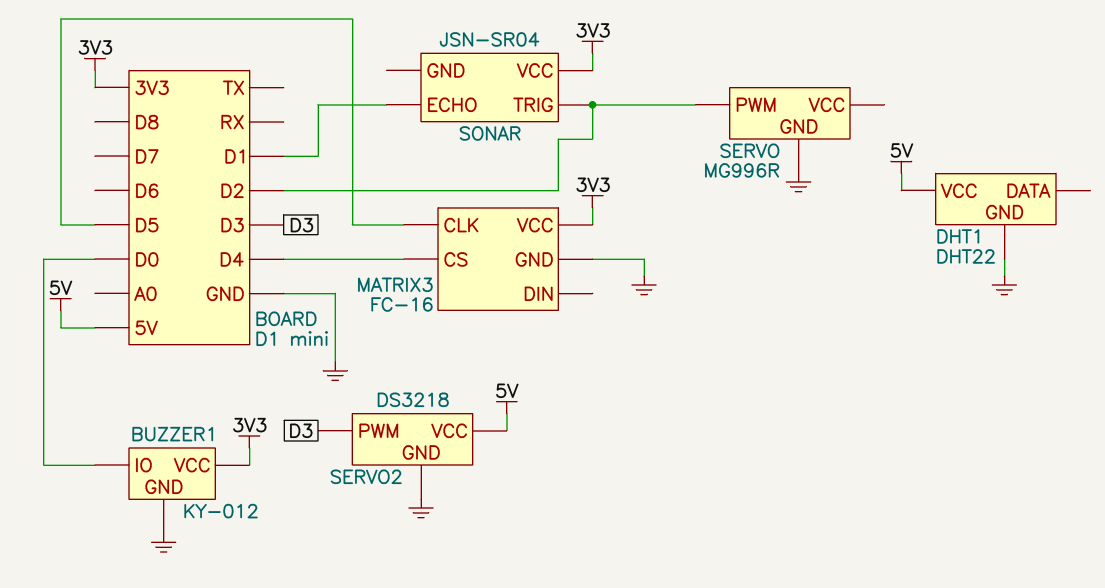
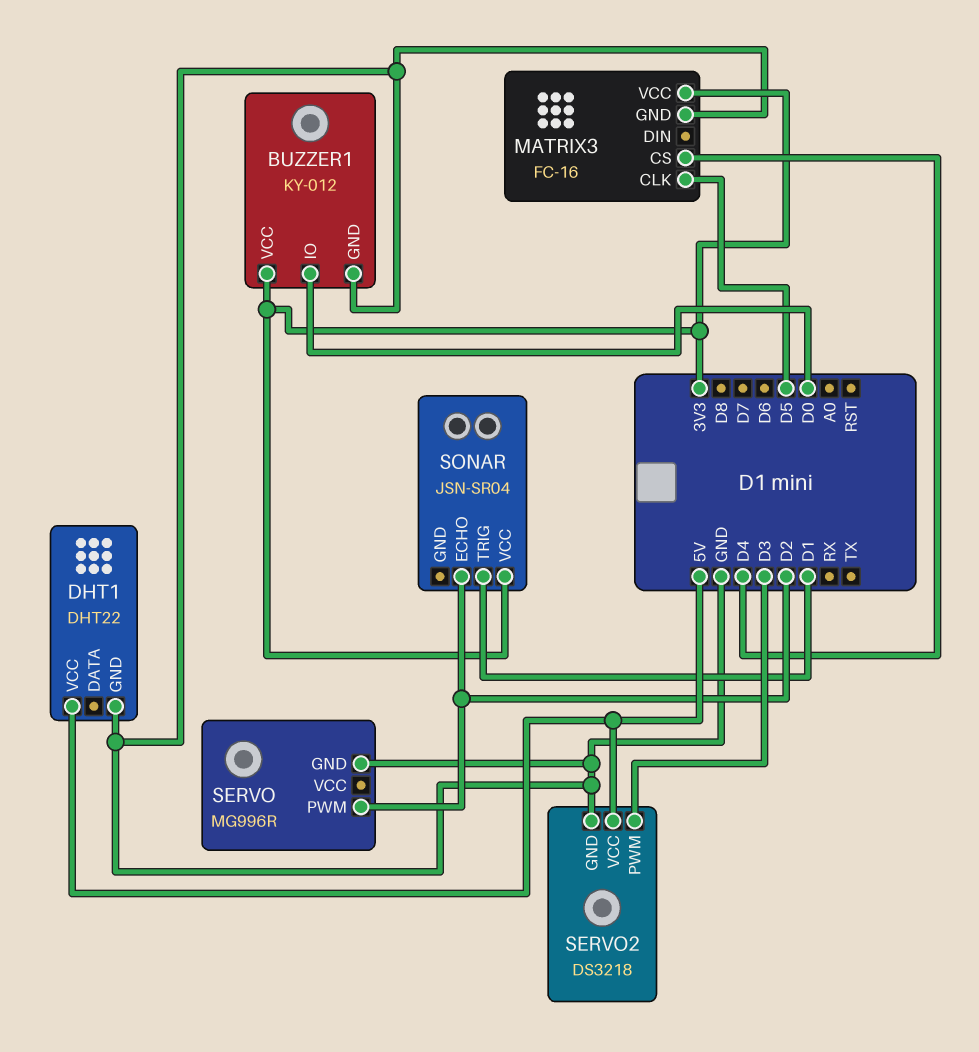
SONAR pin ECHO: D1 -> D2
SONAR pin TRIG: D2 -> D1

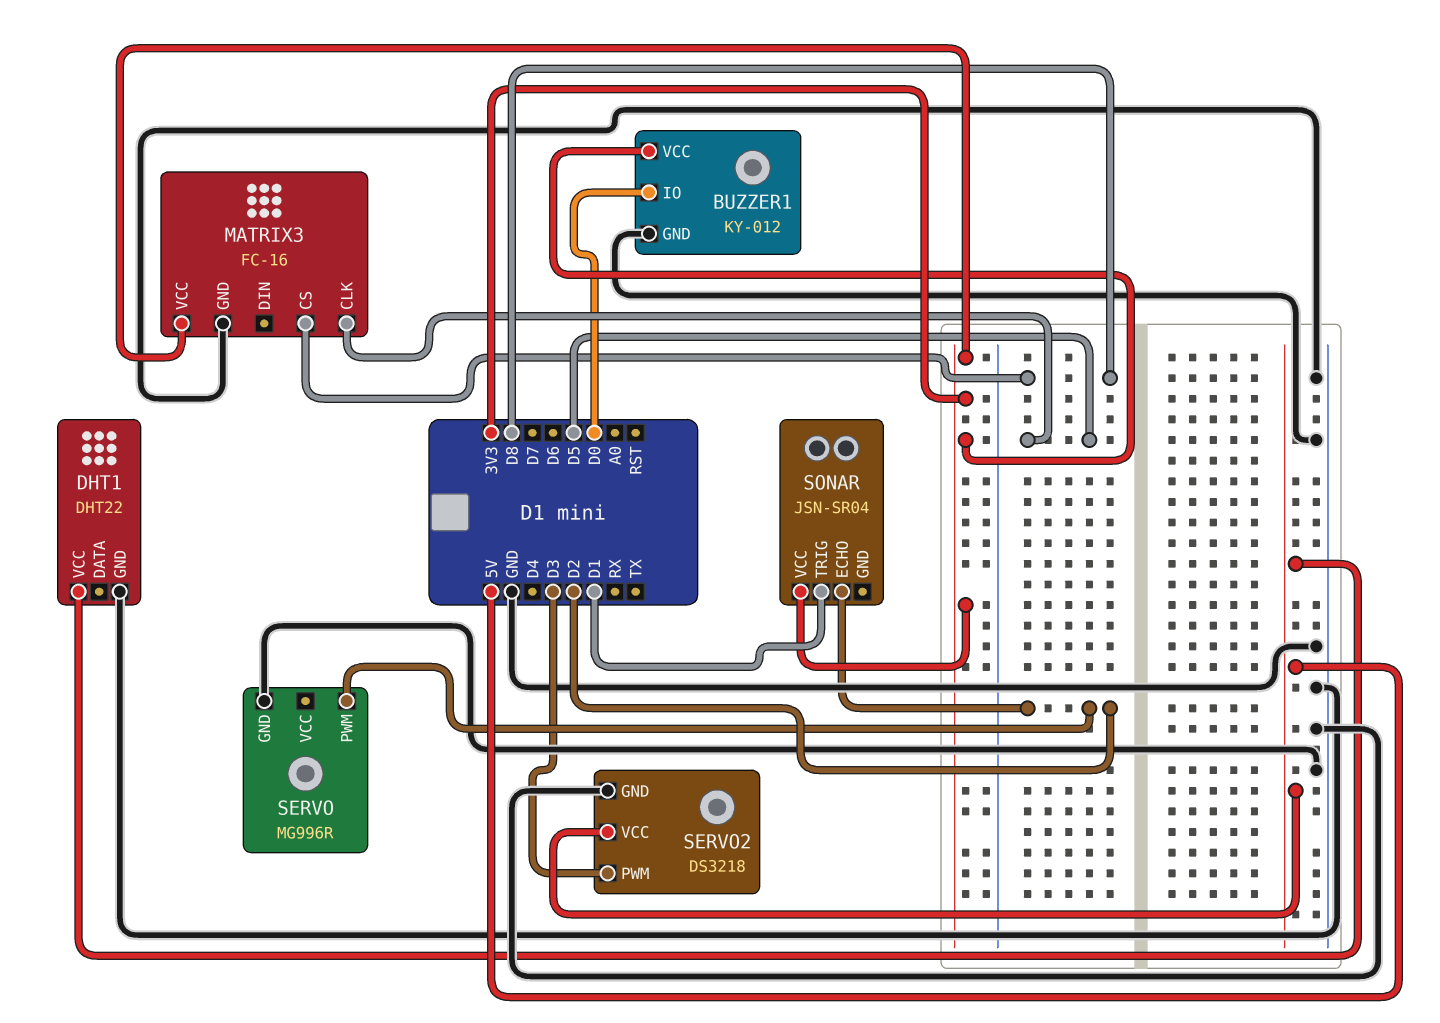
MATRIX3 pin CS: D4 -> D8

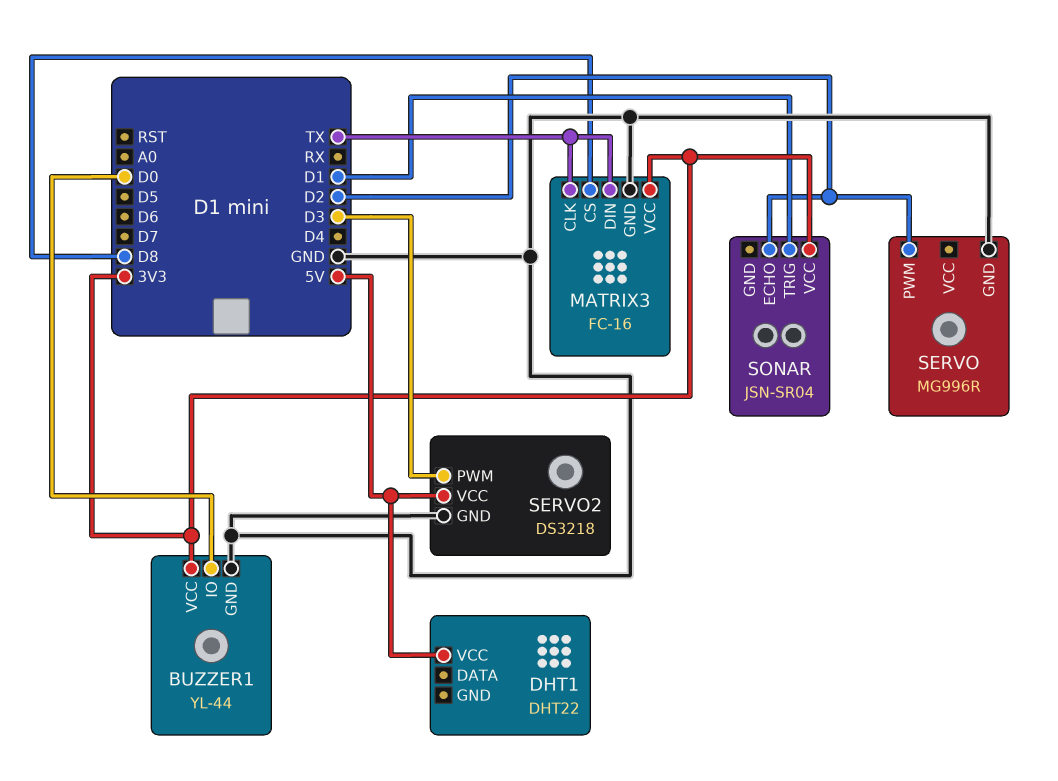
BUZZER1: KY-012 -> YL-44
DHT1 pin GND: GND -> none
MATRIX3 pin CLK: D5 -> TX
MATRIX3 pin DIN: none -> TX

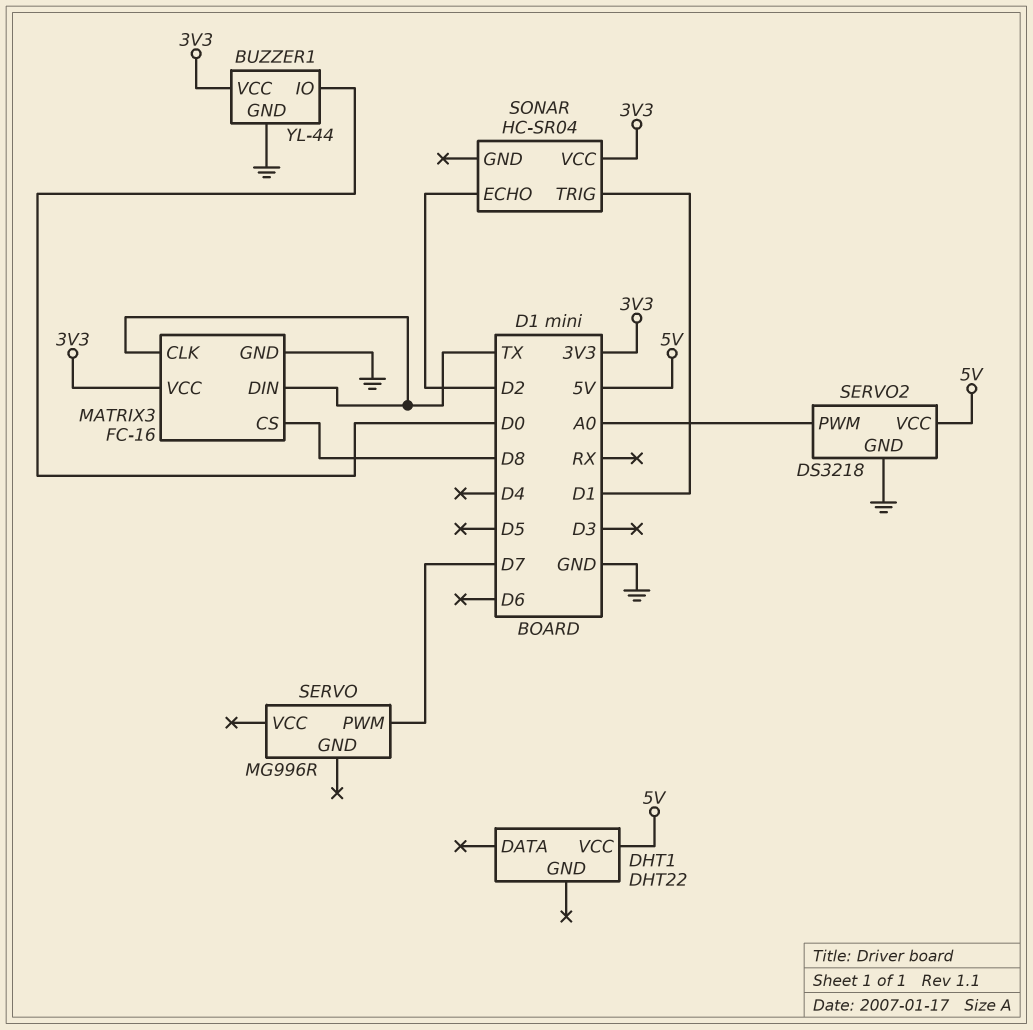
SERVO pin GND: GND -> none
SERVO pin PWM: D2 -> D7
SERVO2 pin PWM: D3 -> A0
SONAR: JSN-SR04 -> HC-SR04

